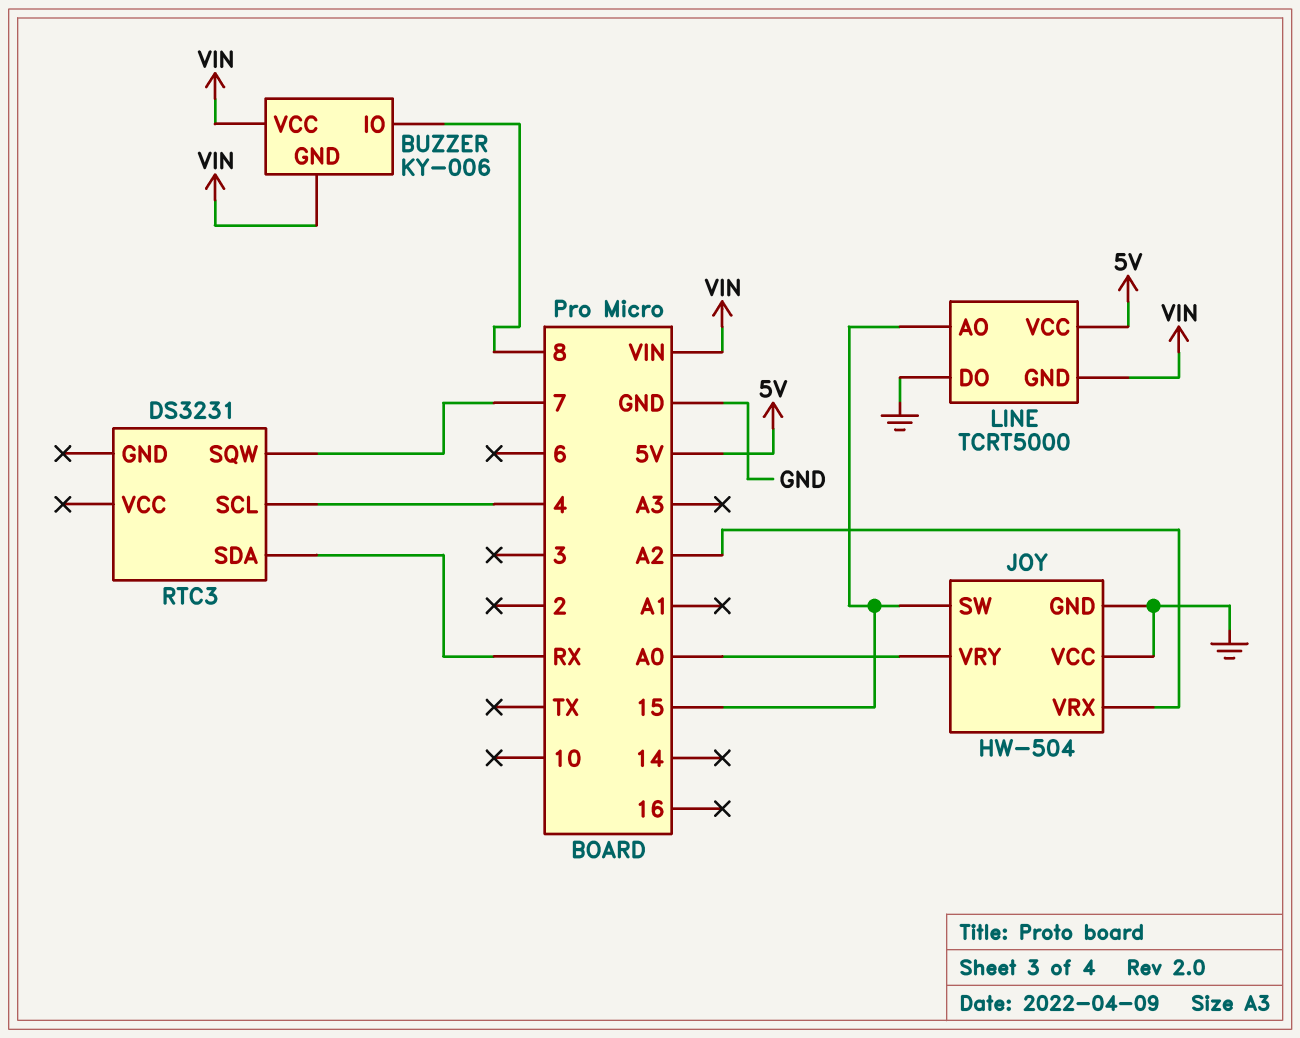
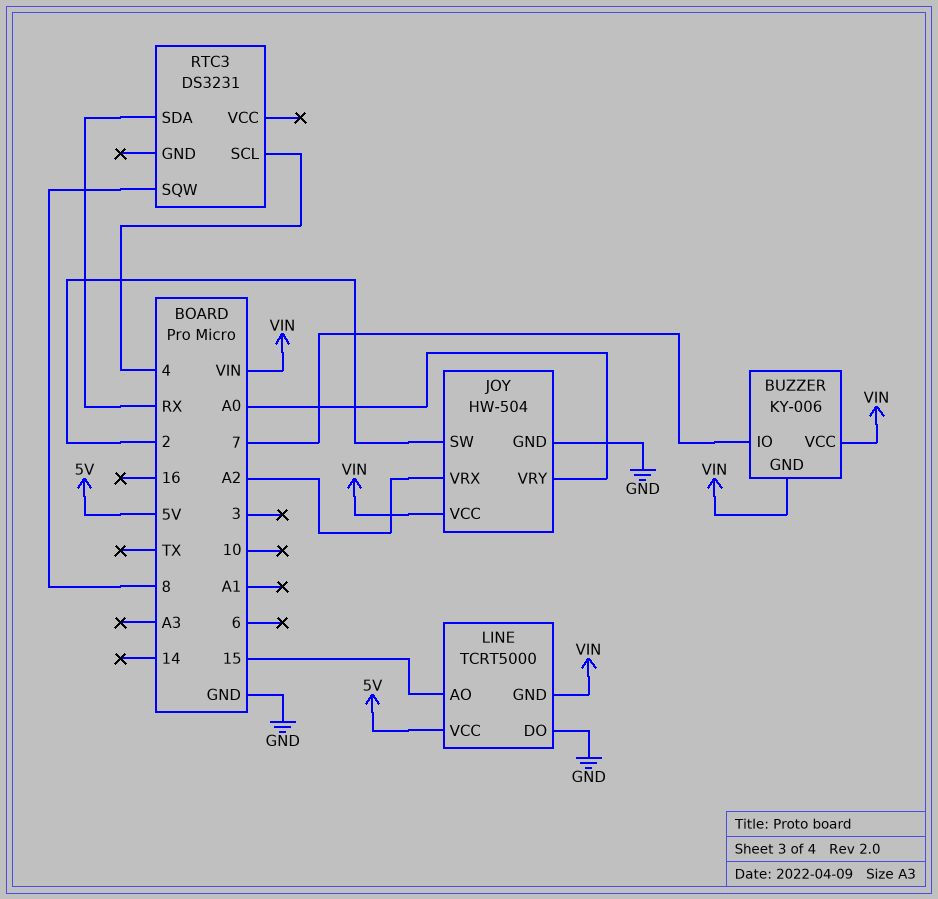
BUZZER pin IO: 8 -> 7
JOY pin SW: 15 -> 2
JOY pin VCC: GND -> VIN
RTC3 pin SQW: 7 -> 8

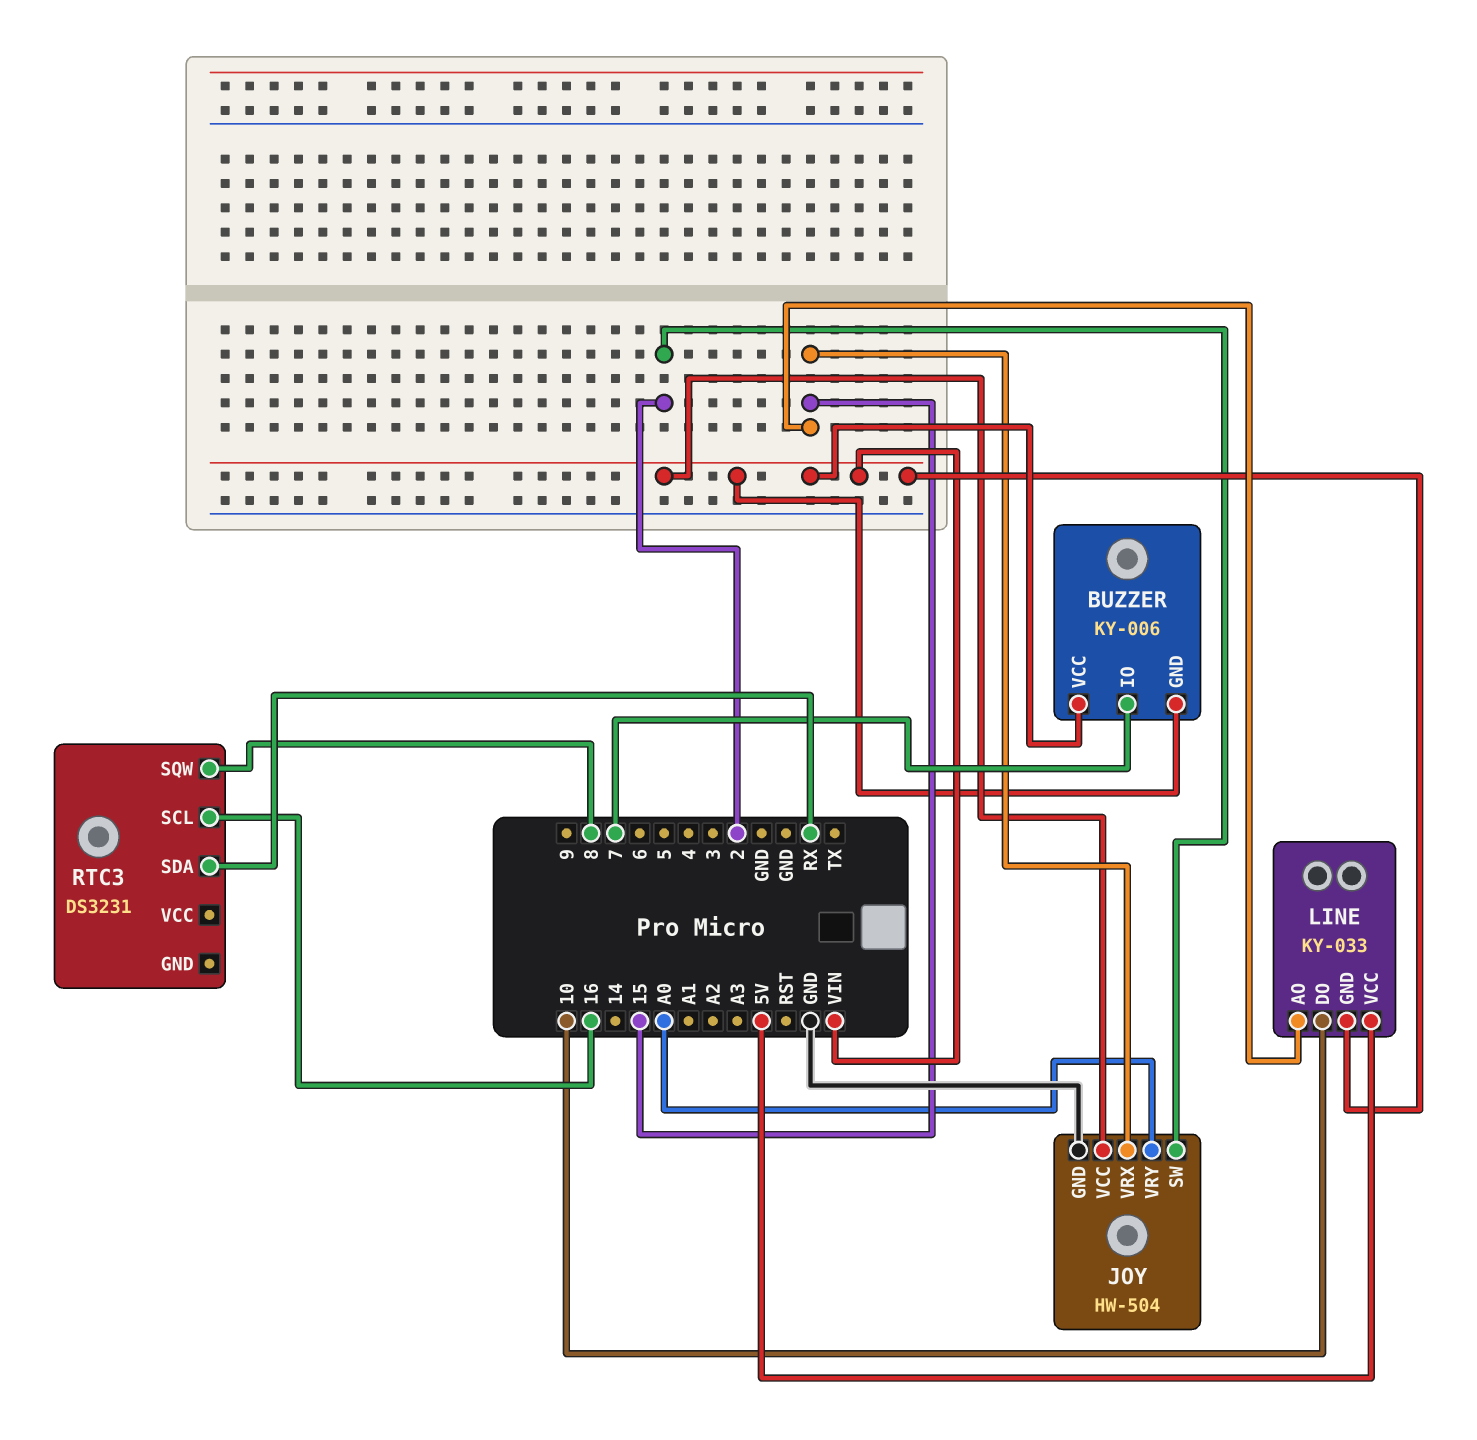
JOY pin VRX: A2 -> 15
LINE: TCRT5000 -> KY-033
LINE pin DO: GND -> 10
RTC3 pin SCL: 4 -> 16

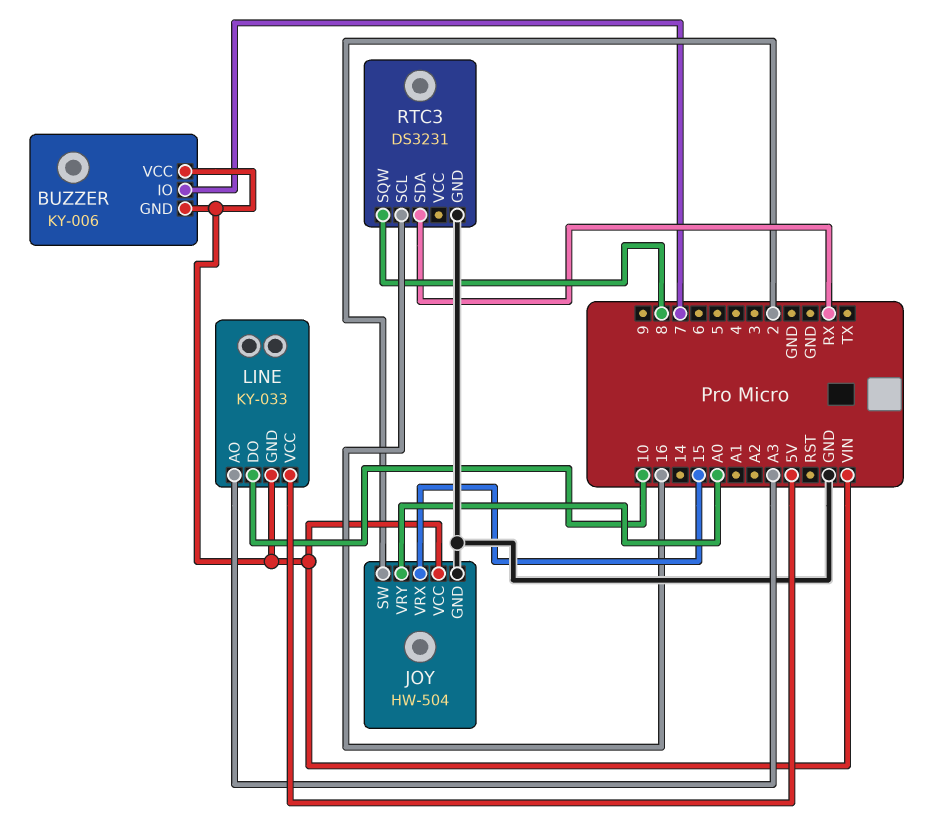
LINE pin AO: 15 -> A3
RTC3 pin GND: none -> GND

